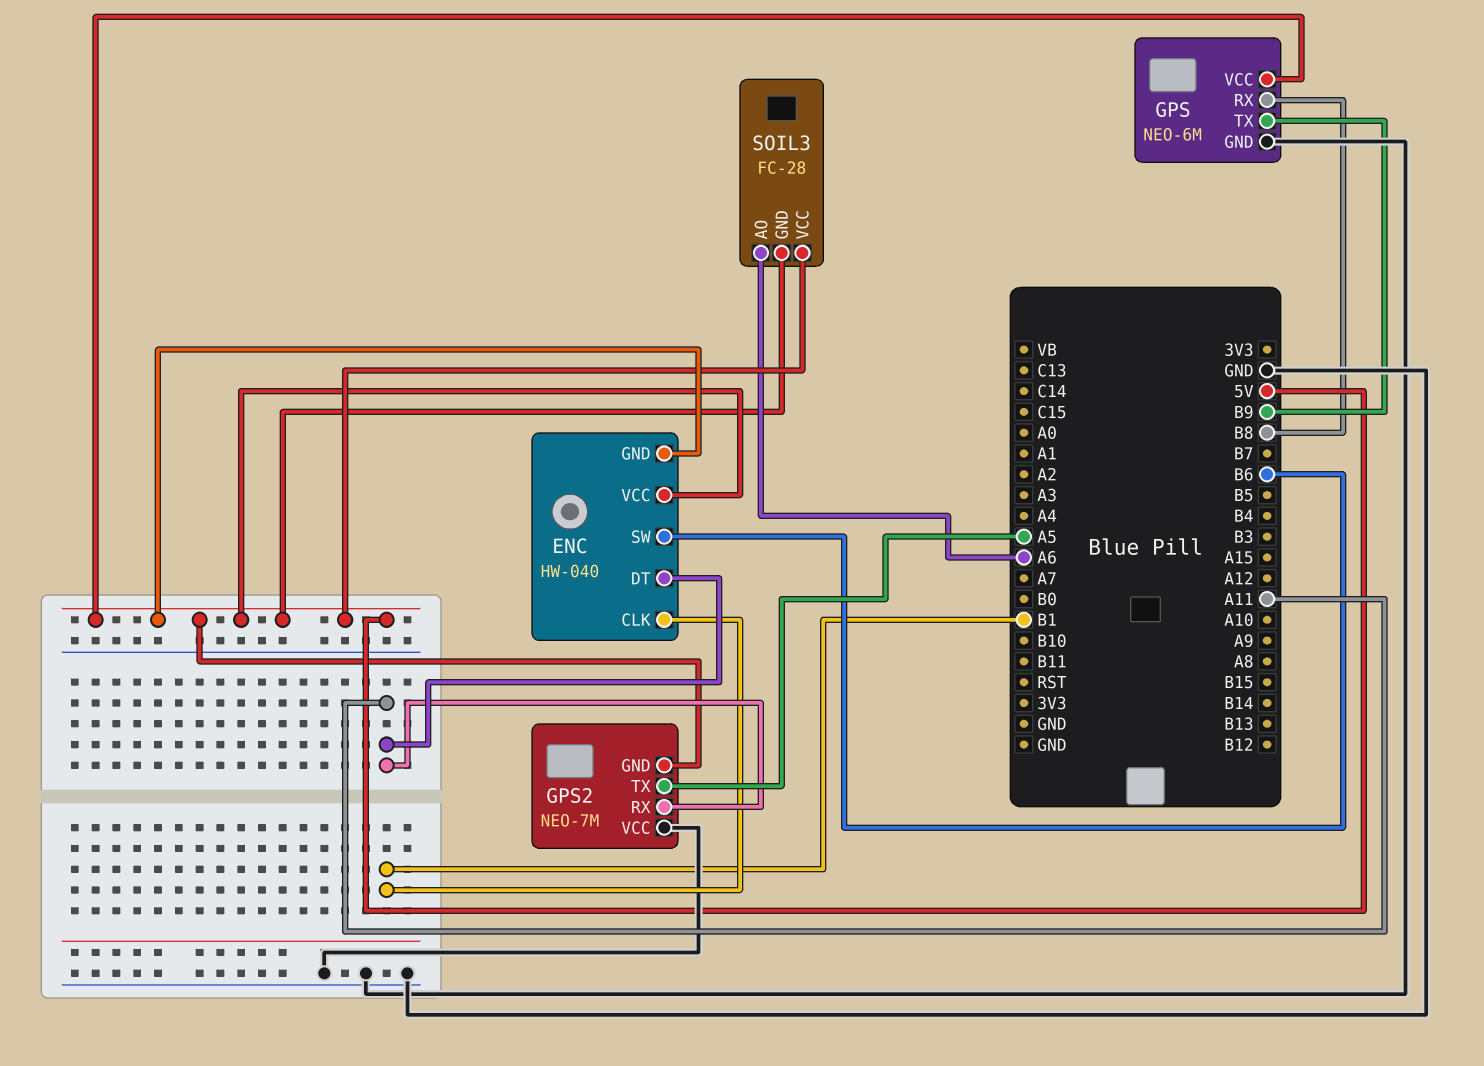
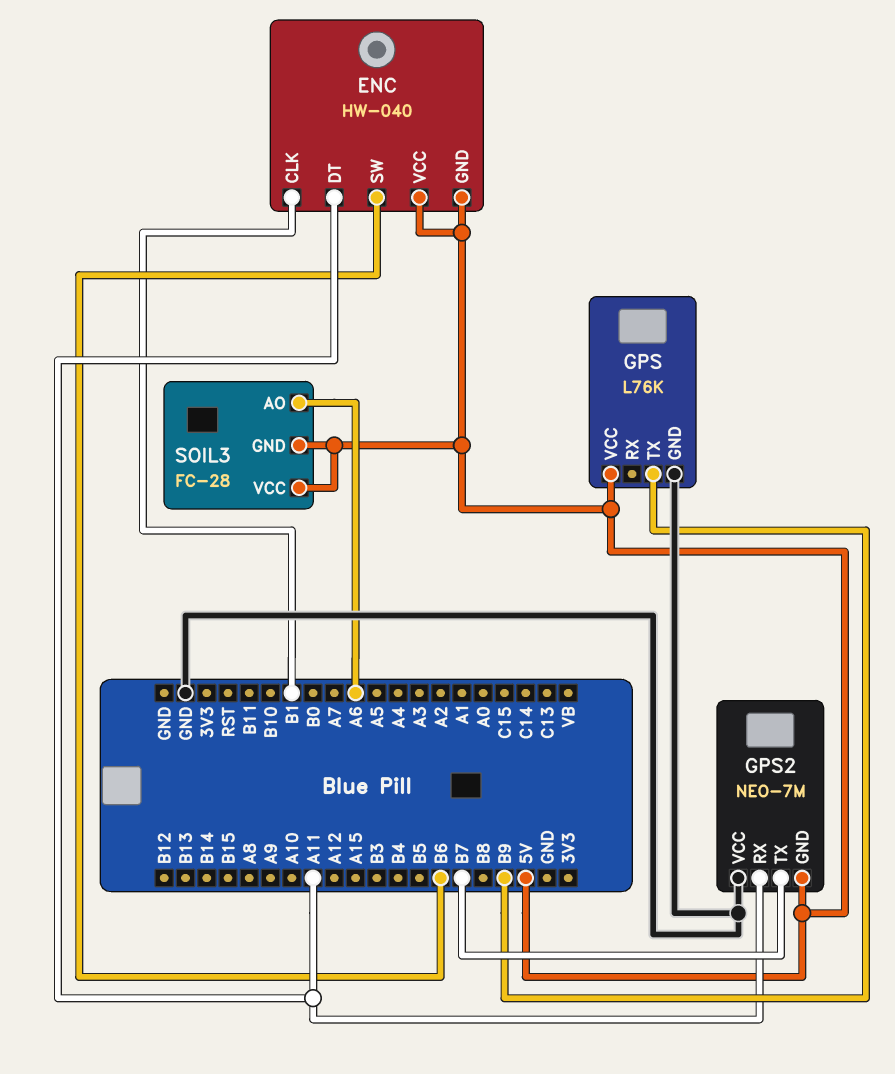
GPS: NEO-6M -> L76K
GPS pin RX: B8 -> none
GPS2 pin TX: A5 -> B7

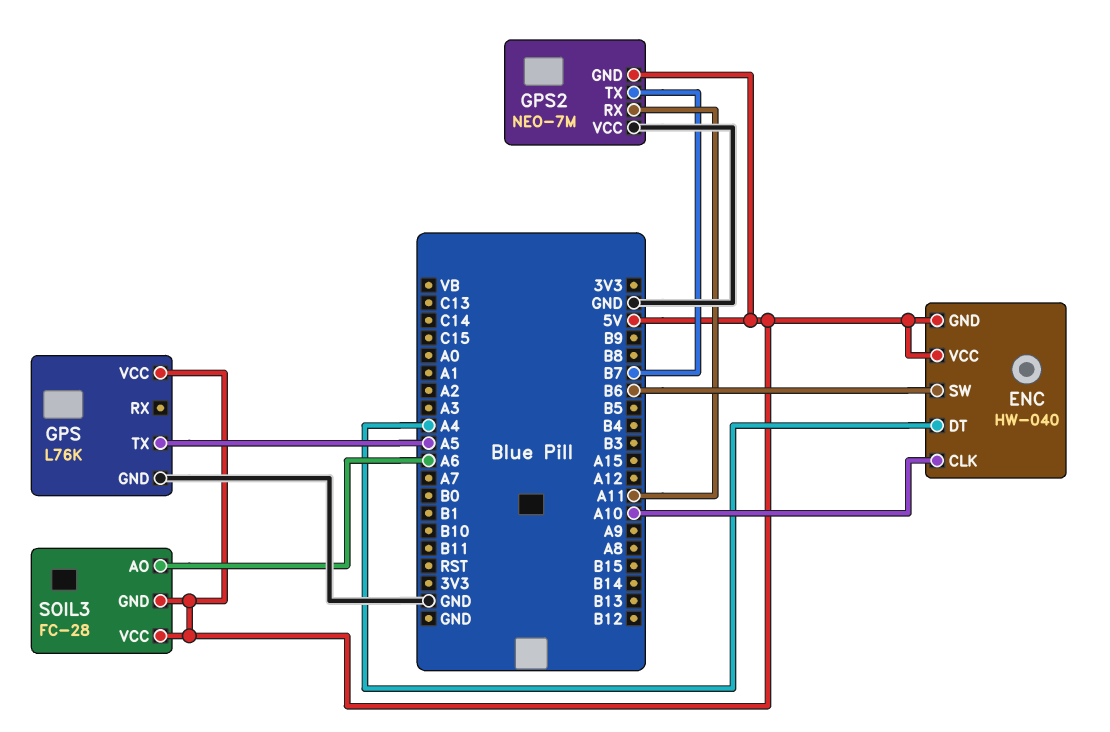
ENC pin CLK: B1 -> A10
ENC pin DT: A11 -> A4
GPS pin TX: B9 -> A5

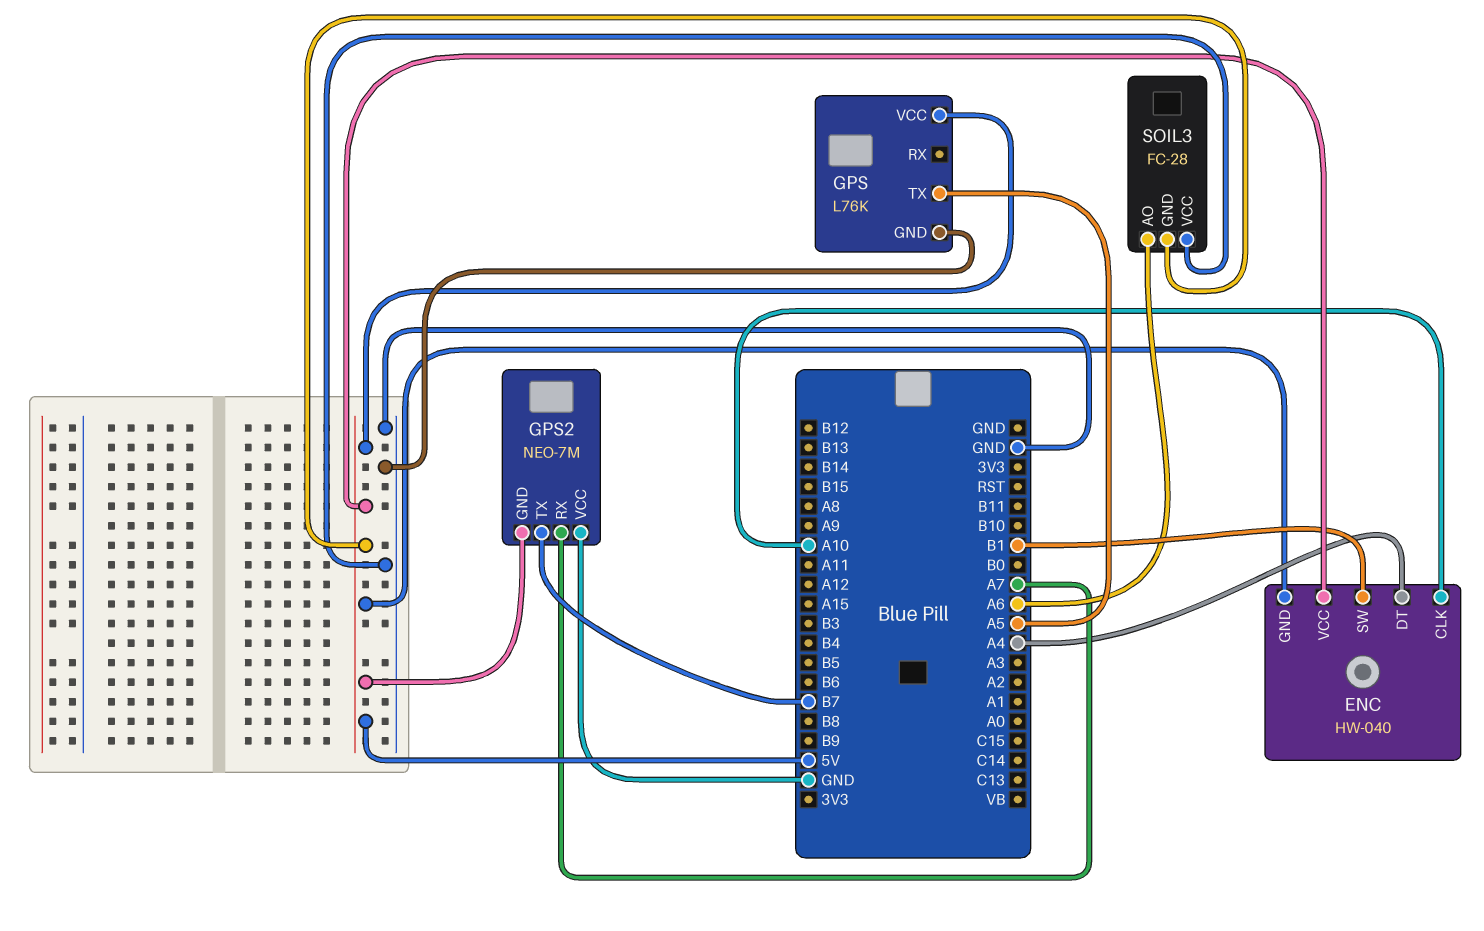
ENC pin SW: B6 -> B1
GPS2 pin RX: A11 -> A7
SOIL3 pin VCC: 5V -> GND

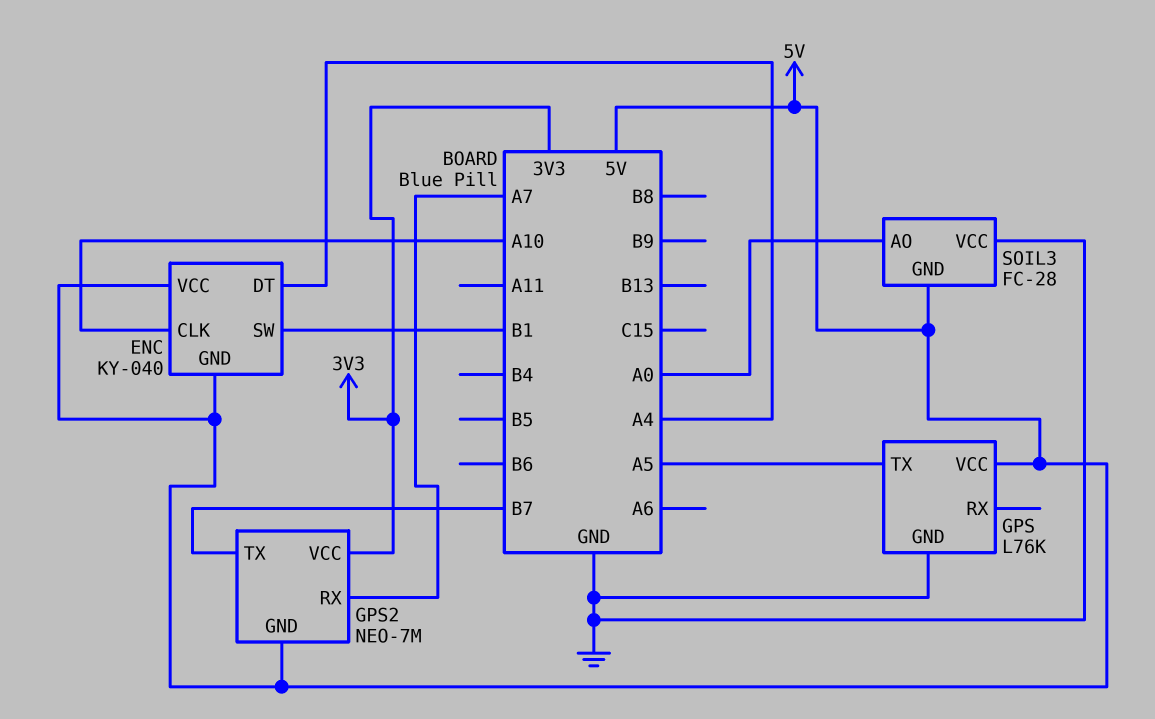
ENC: HW-040 -> KY-040
GPS2 pin VCC: GND -> 3V3
SOIL3 pin AO: A6 -> A0

